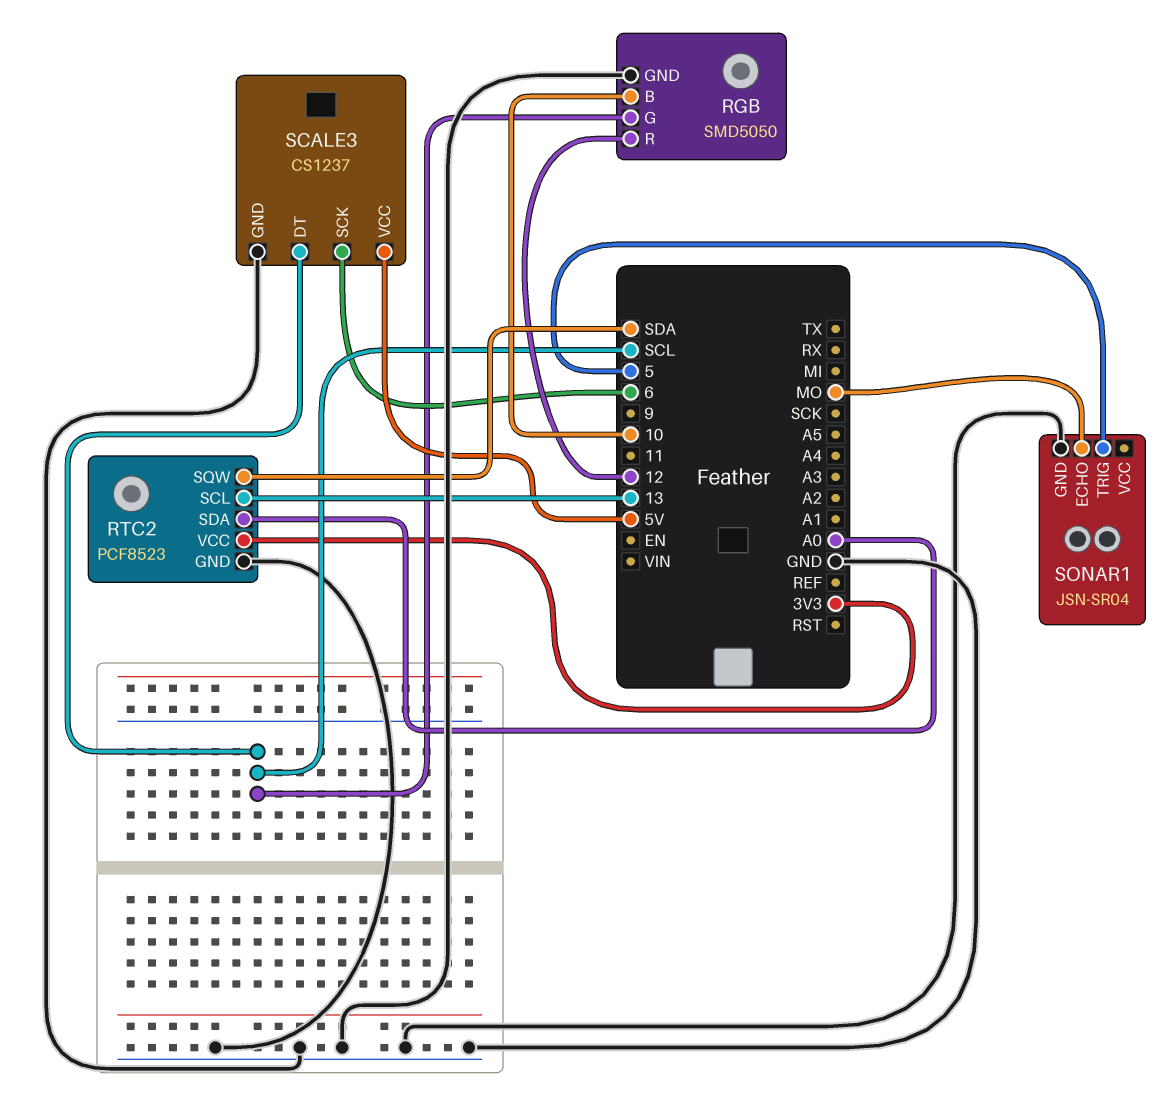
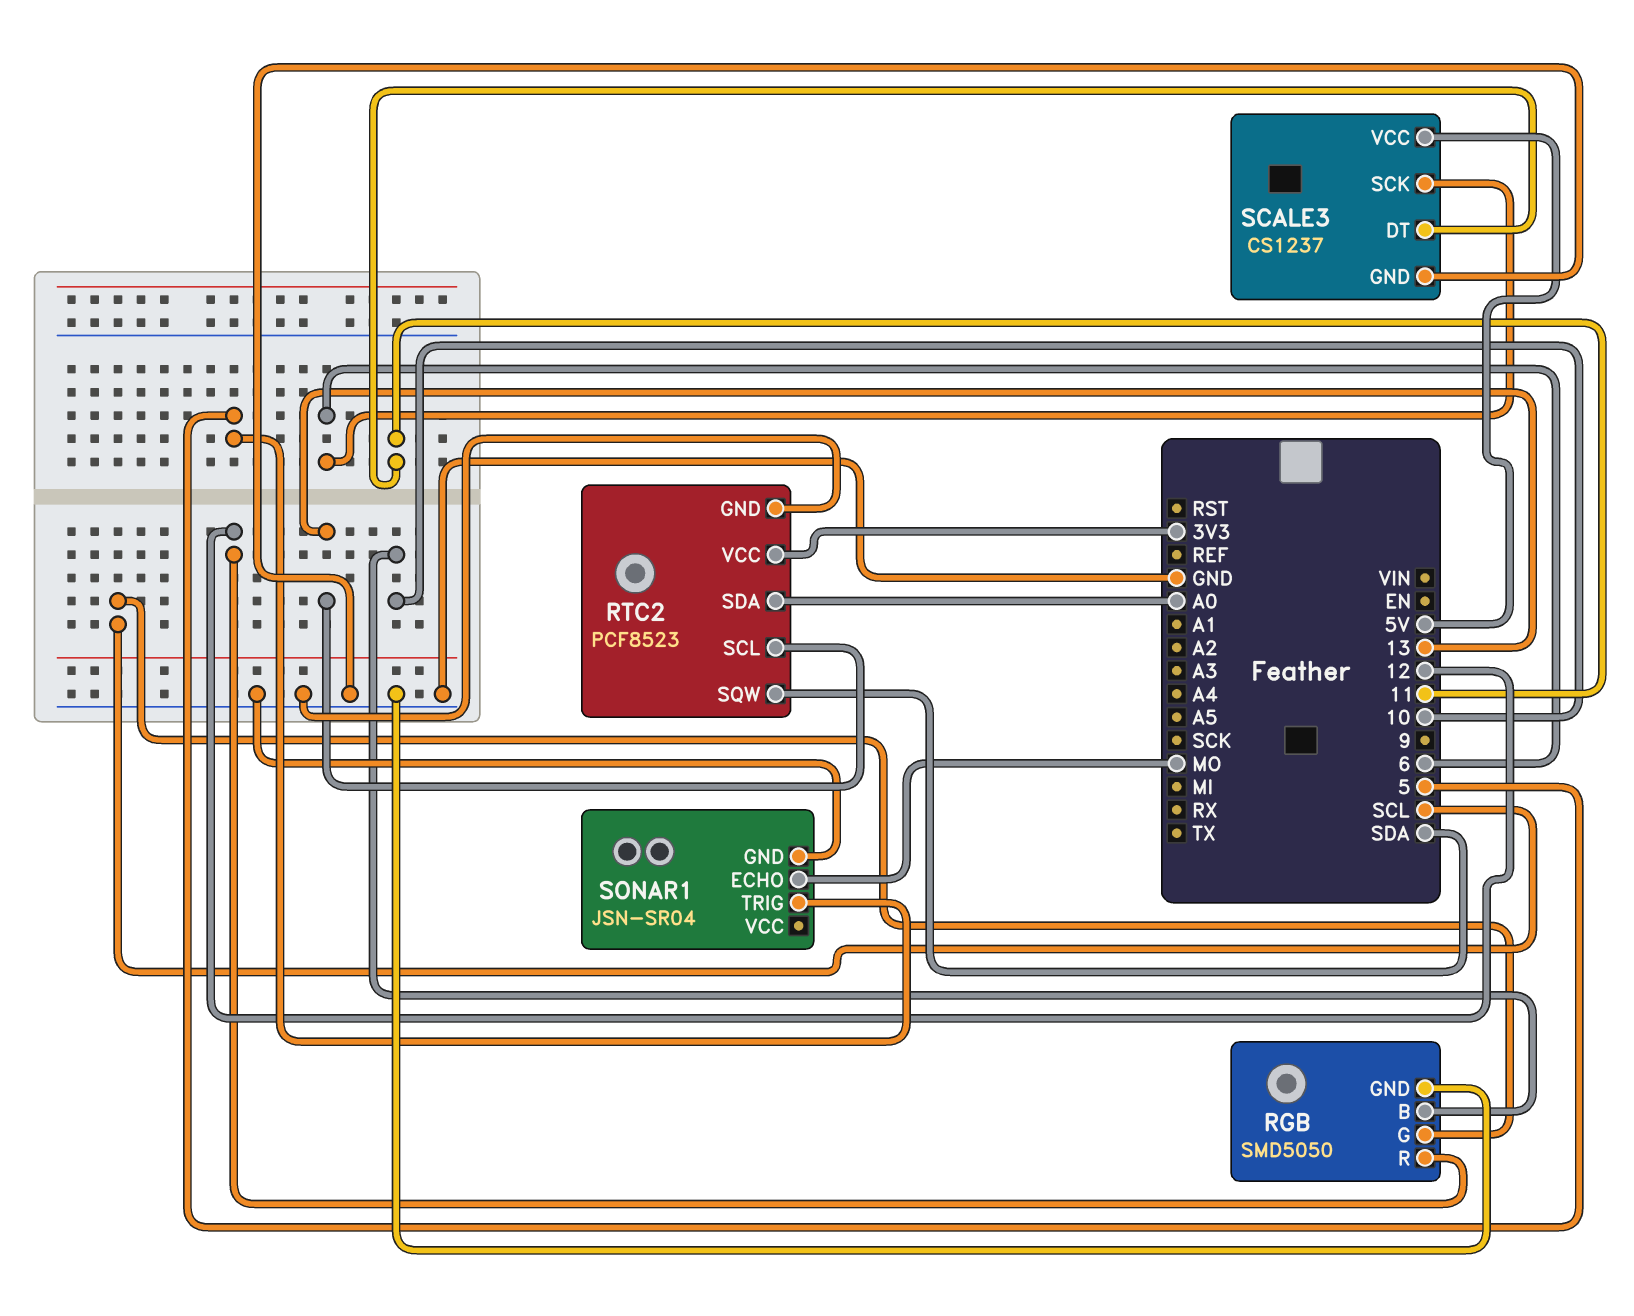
SCALE3 pin DT: SCL -> 11

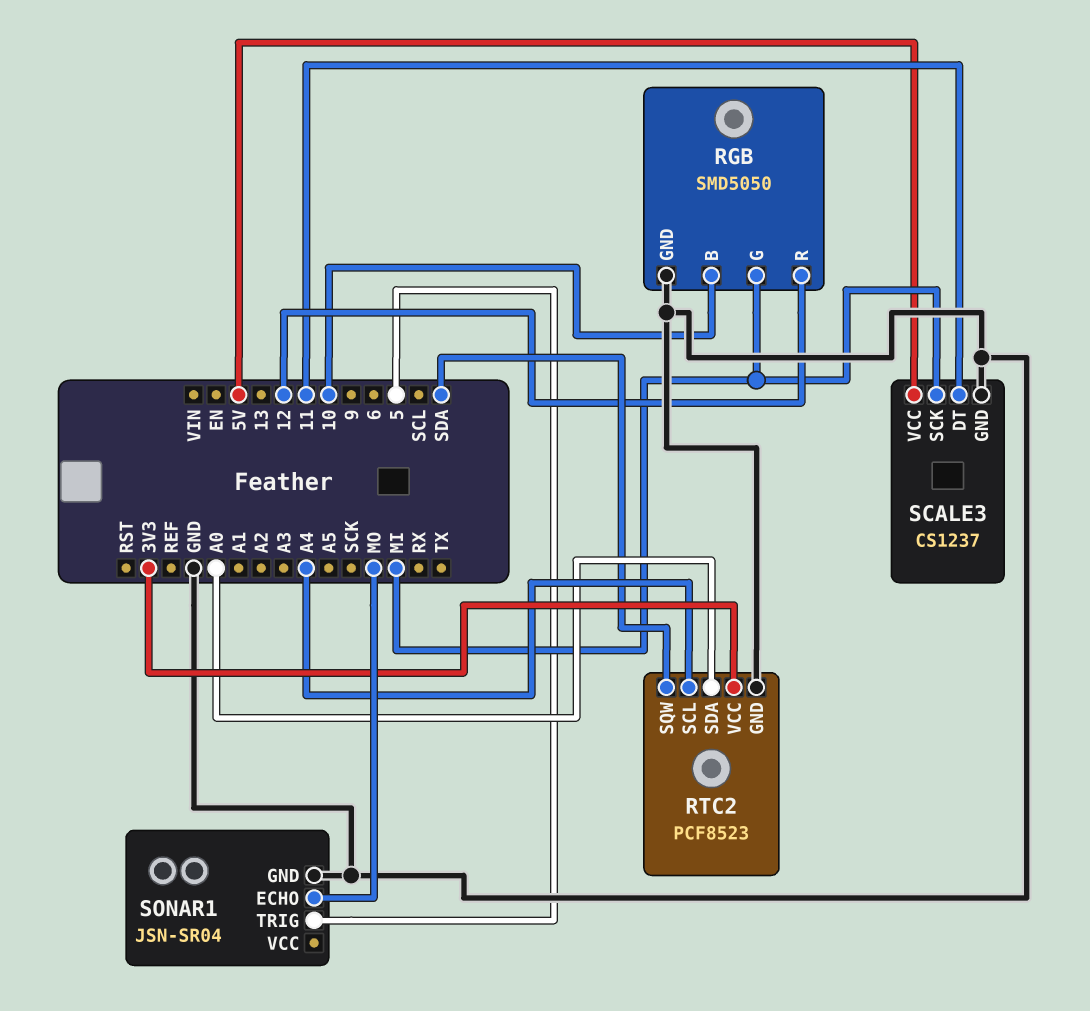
RGB pin G: SCL -> MI
RTC2 pin SCL: 13 -> A4
SCALE3 pin SCK: 6 -> MI

